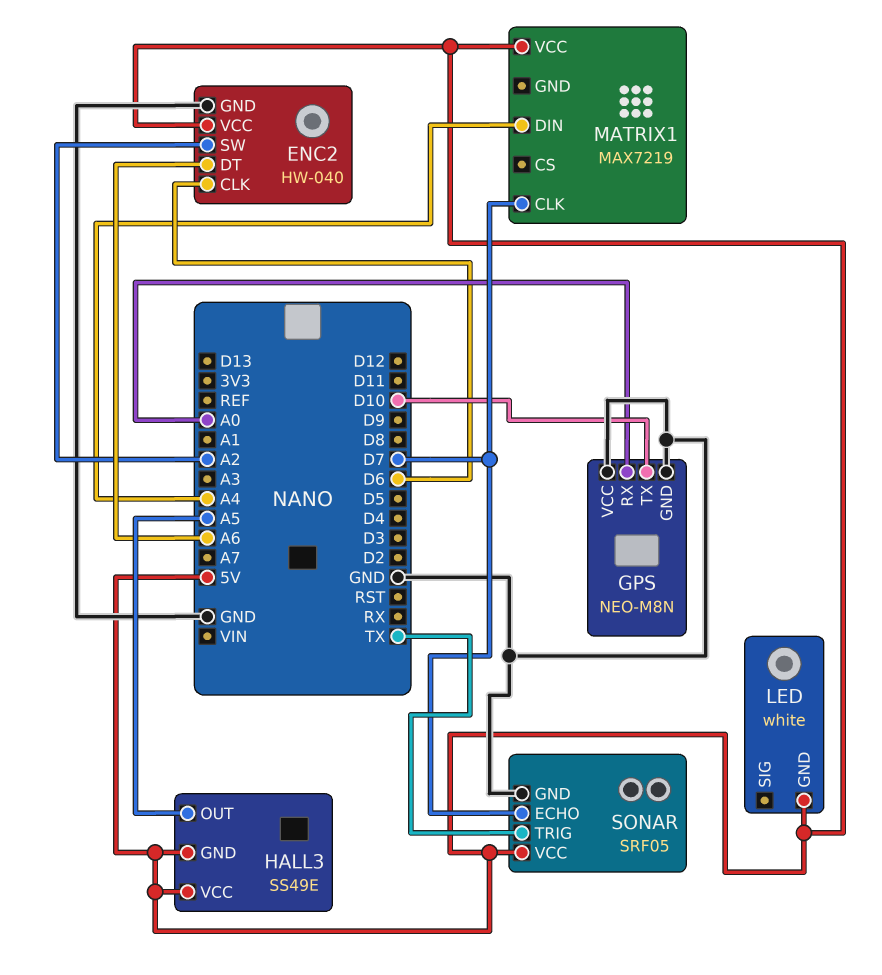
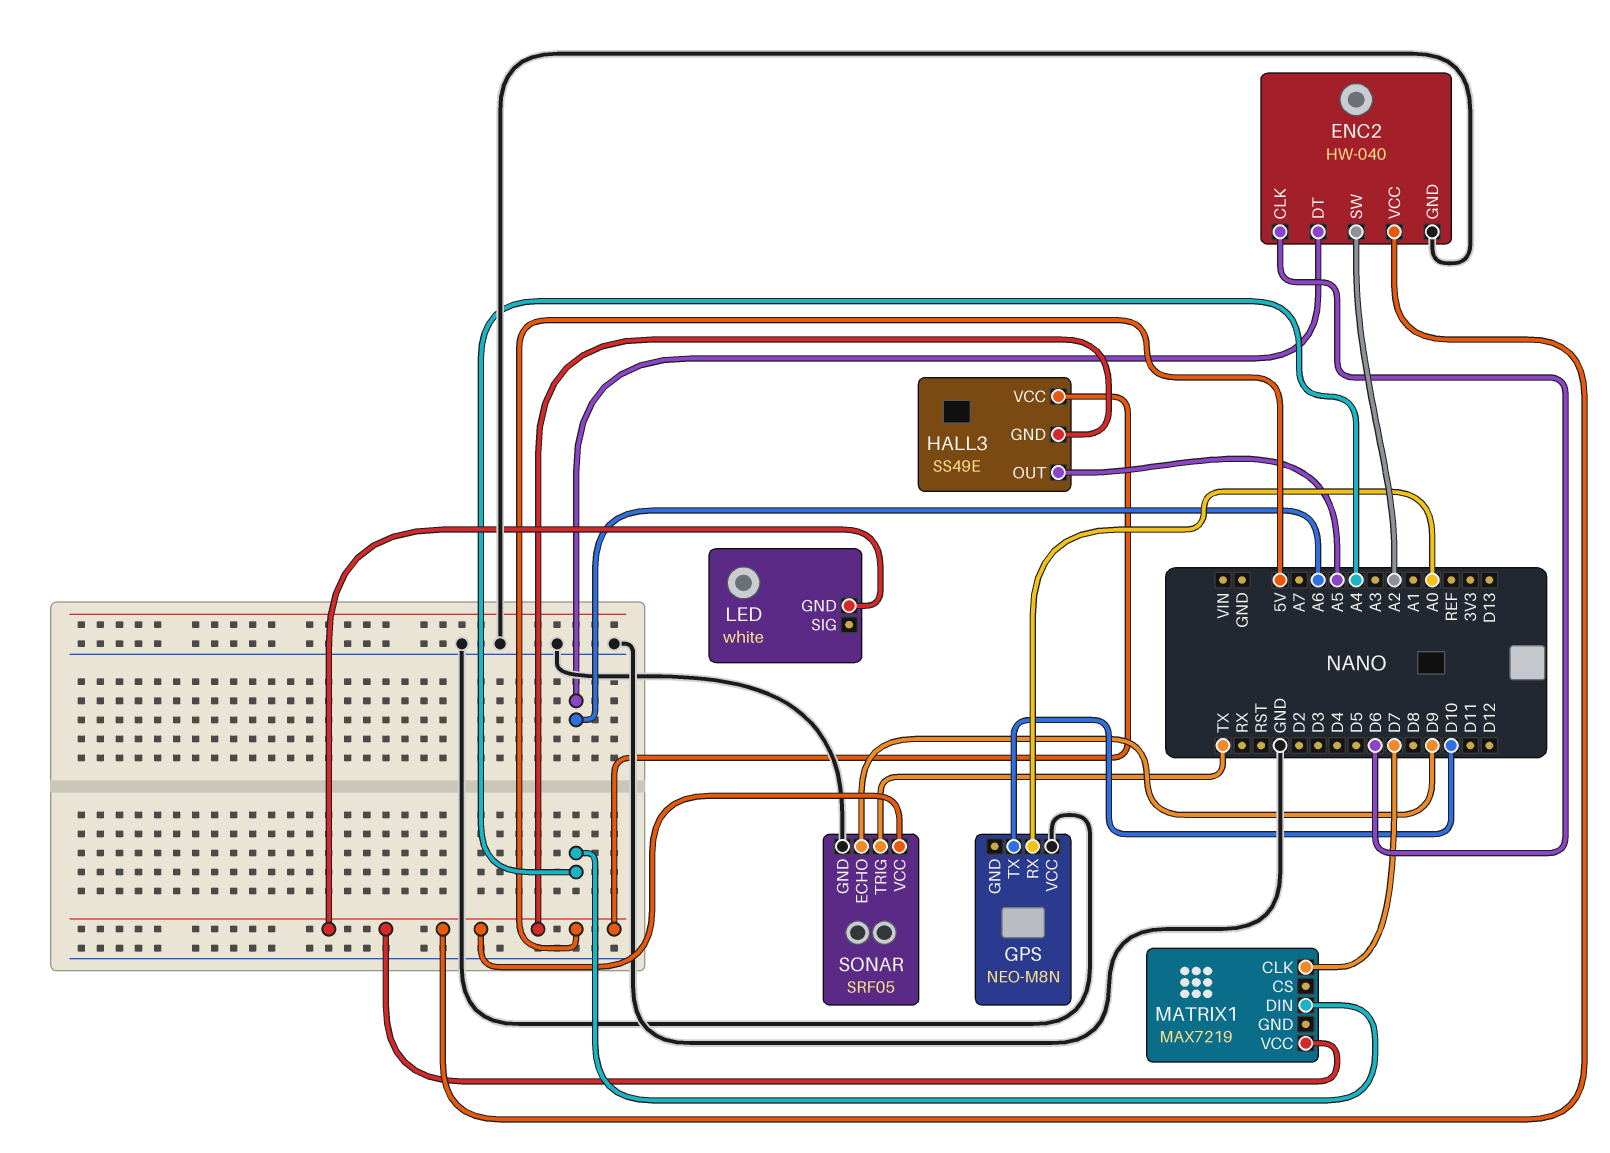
GPS pin GND: GND -> none
SONAR pin ECHO: D7 -> D9

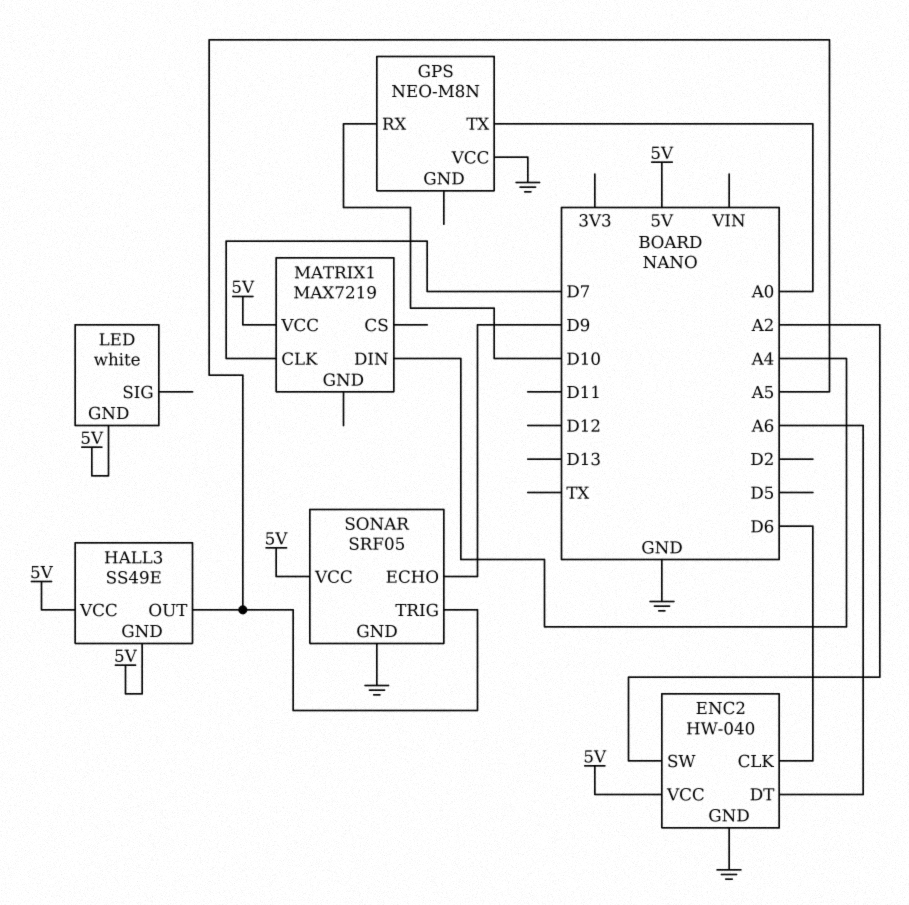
GPS pin RX: A0 -> D10
GPS pin TX: D10 -> A0
SONAR pin TRIG: TX -> A5

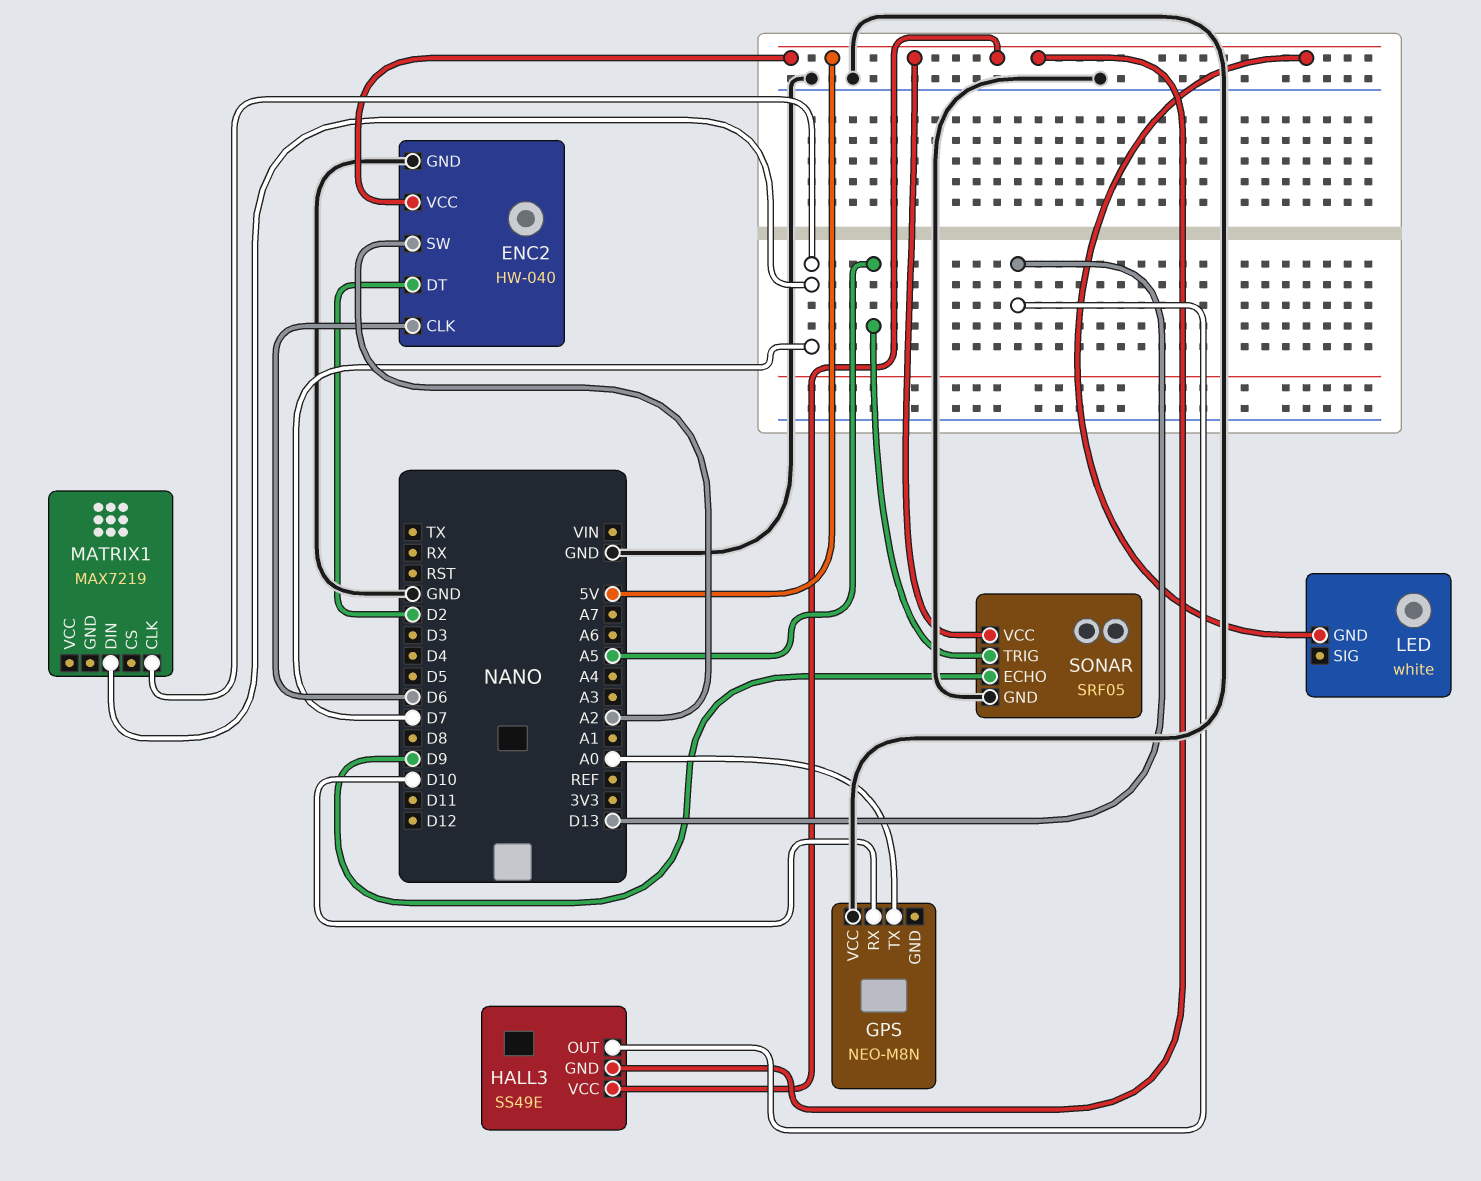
ENC2 pin DT: A6 -> D2
HALL3 pin OUT: A5 -> D13
MATRIX1 pin DIN: A4 -> D7
MATRIX1 pin VCC: 5V -> none

